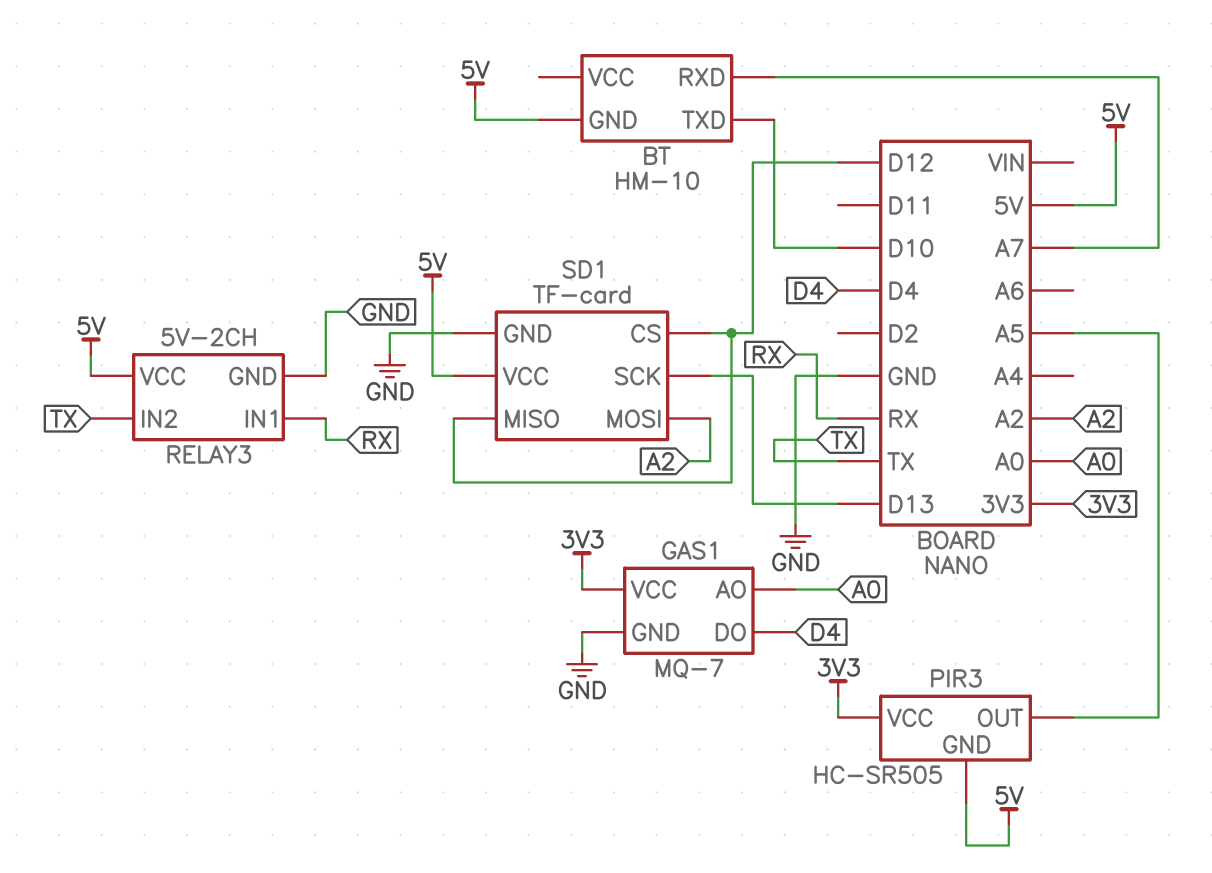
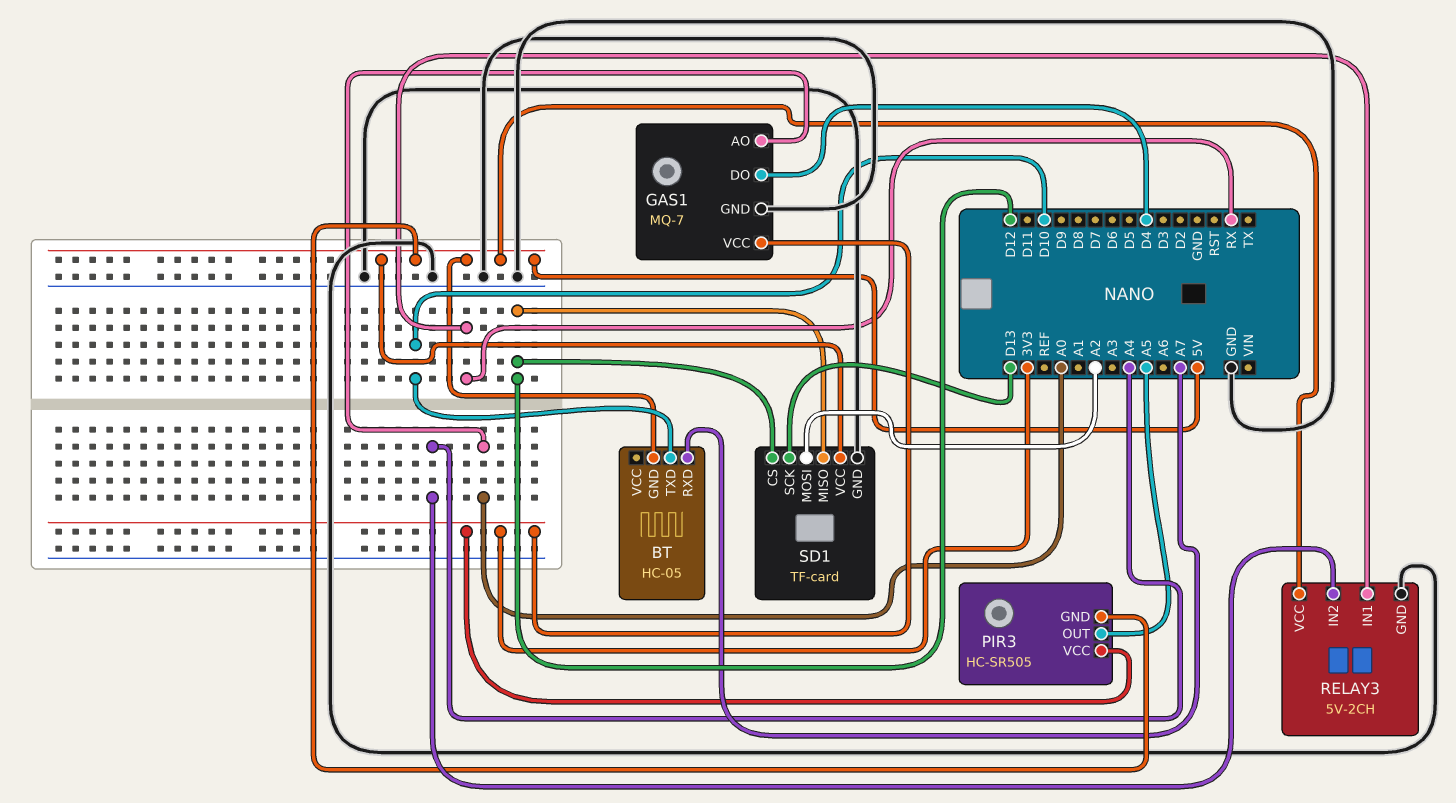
BT: HM-10 -> HC-05
RELAY3 pin IN2: TX -> A4

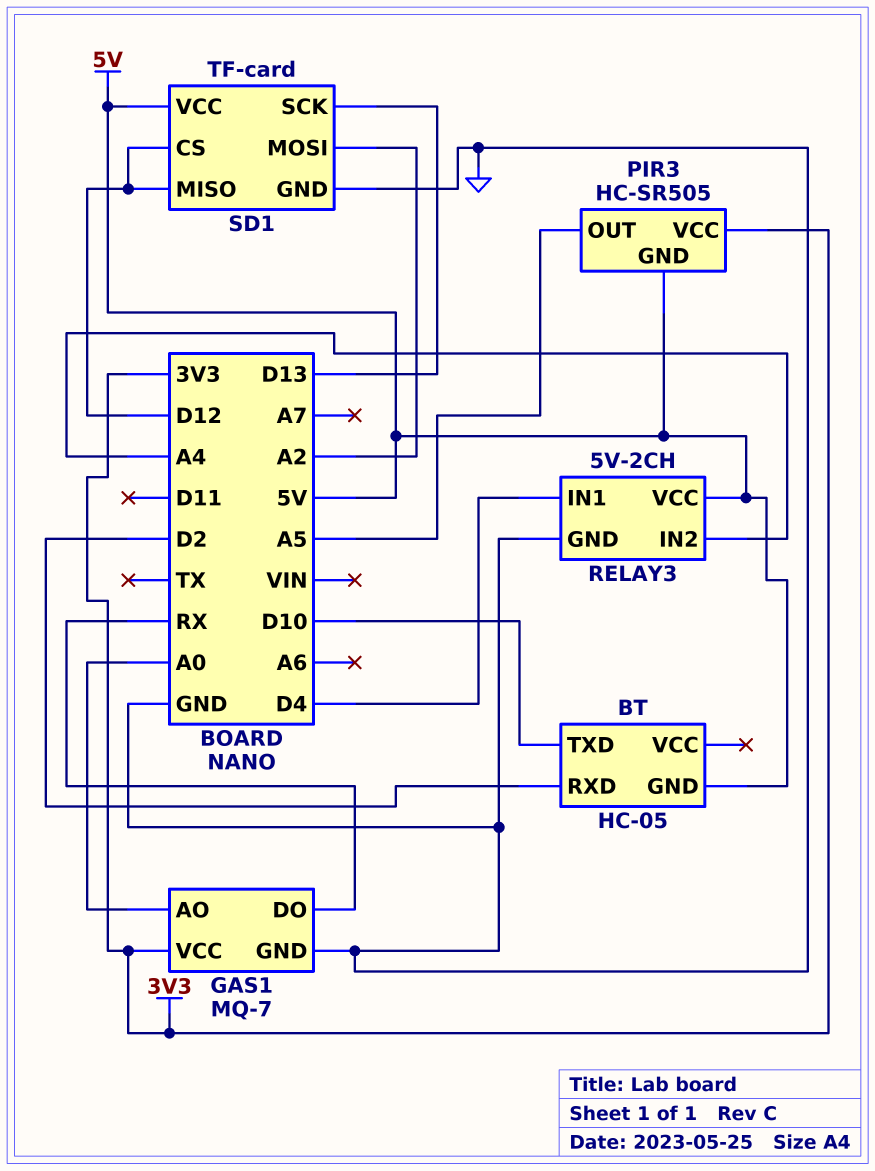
BT pin RXD: A7 -> D2
GAS1 pin DO: D4 -> RX
RELAY3 pin IN1: RX -> D4

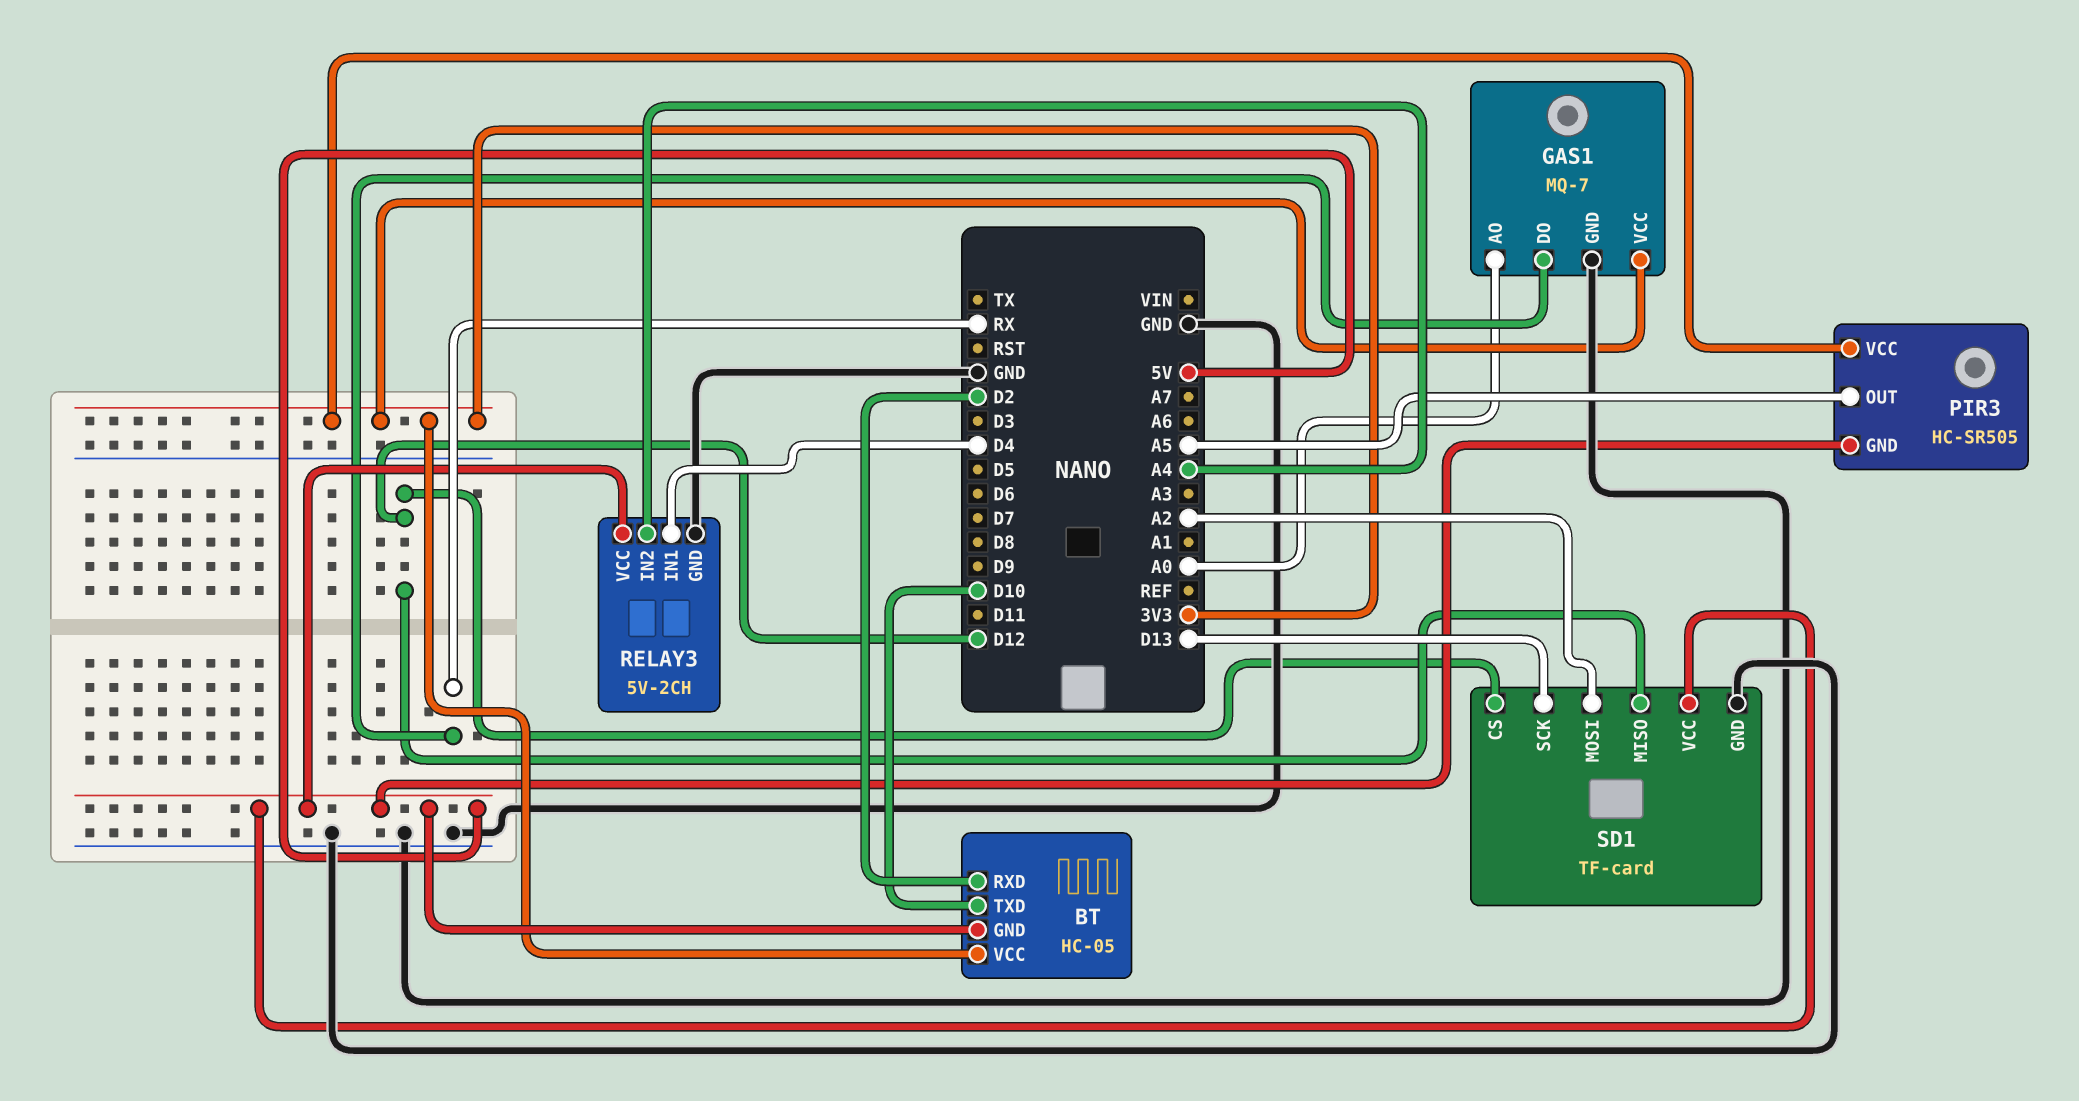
BT pin VCC: none -> 3V3

